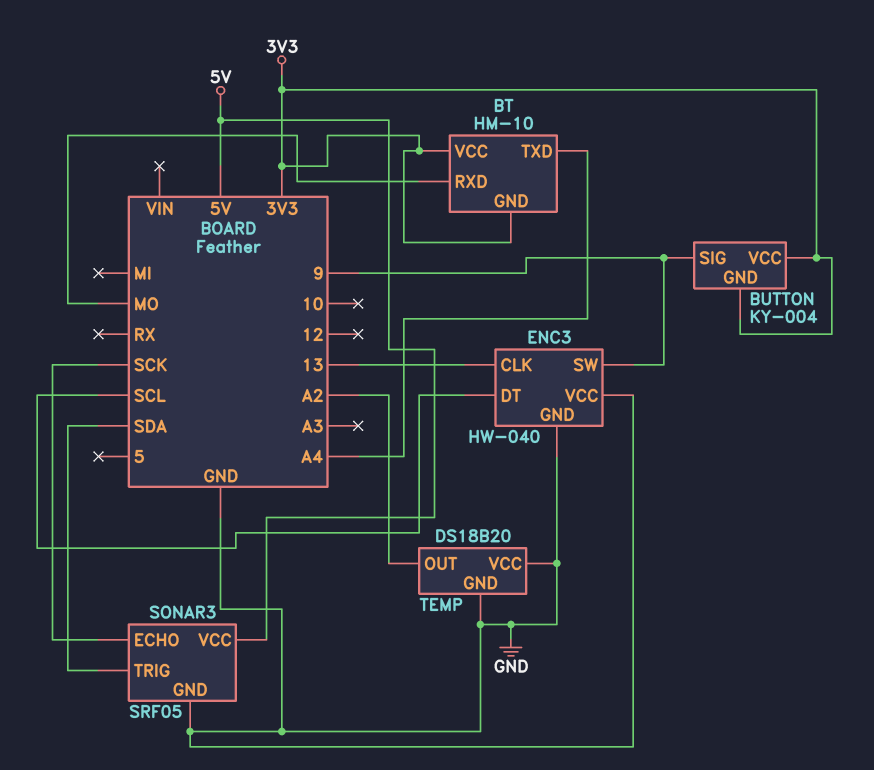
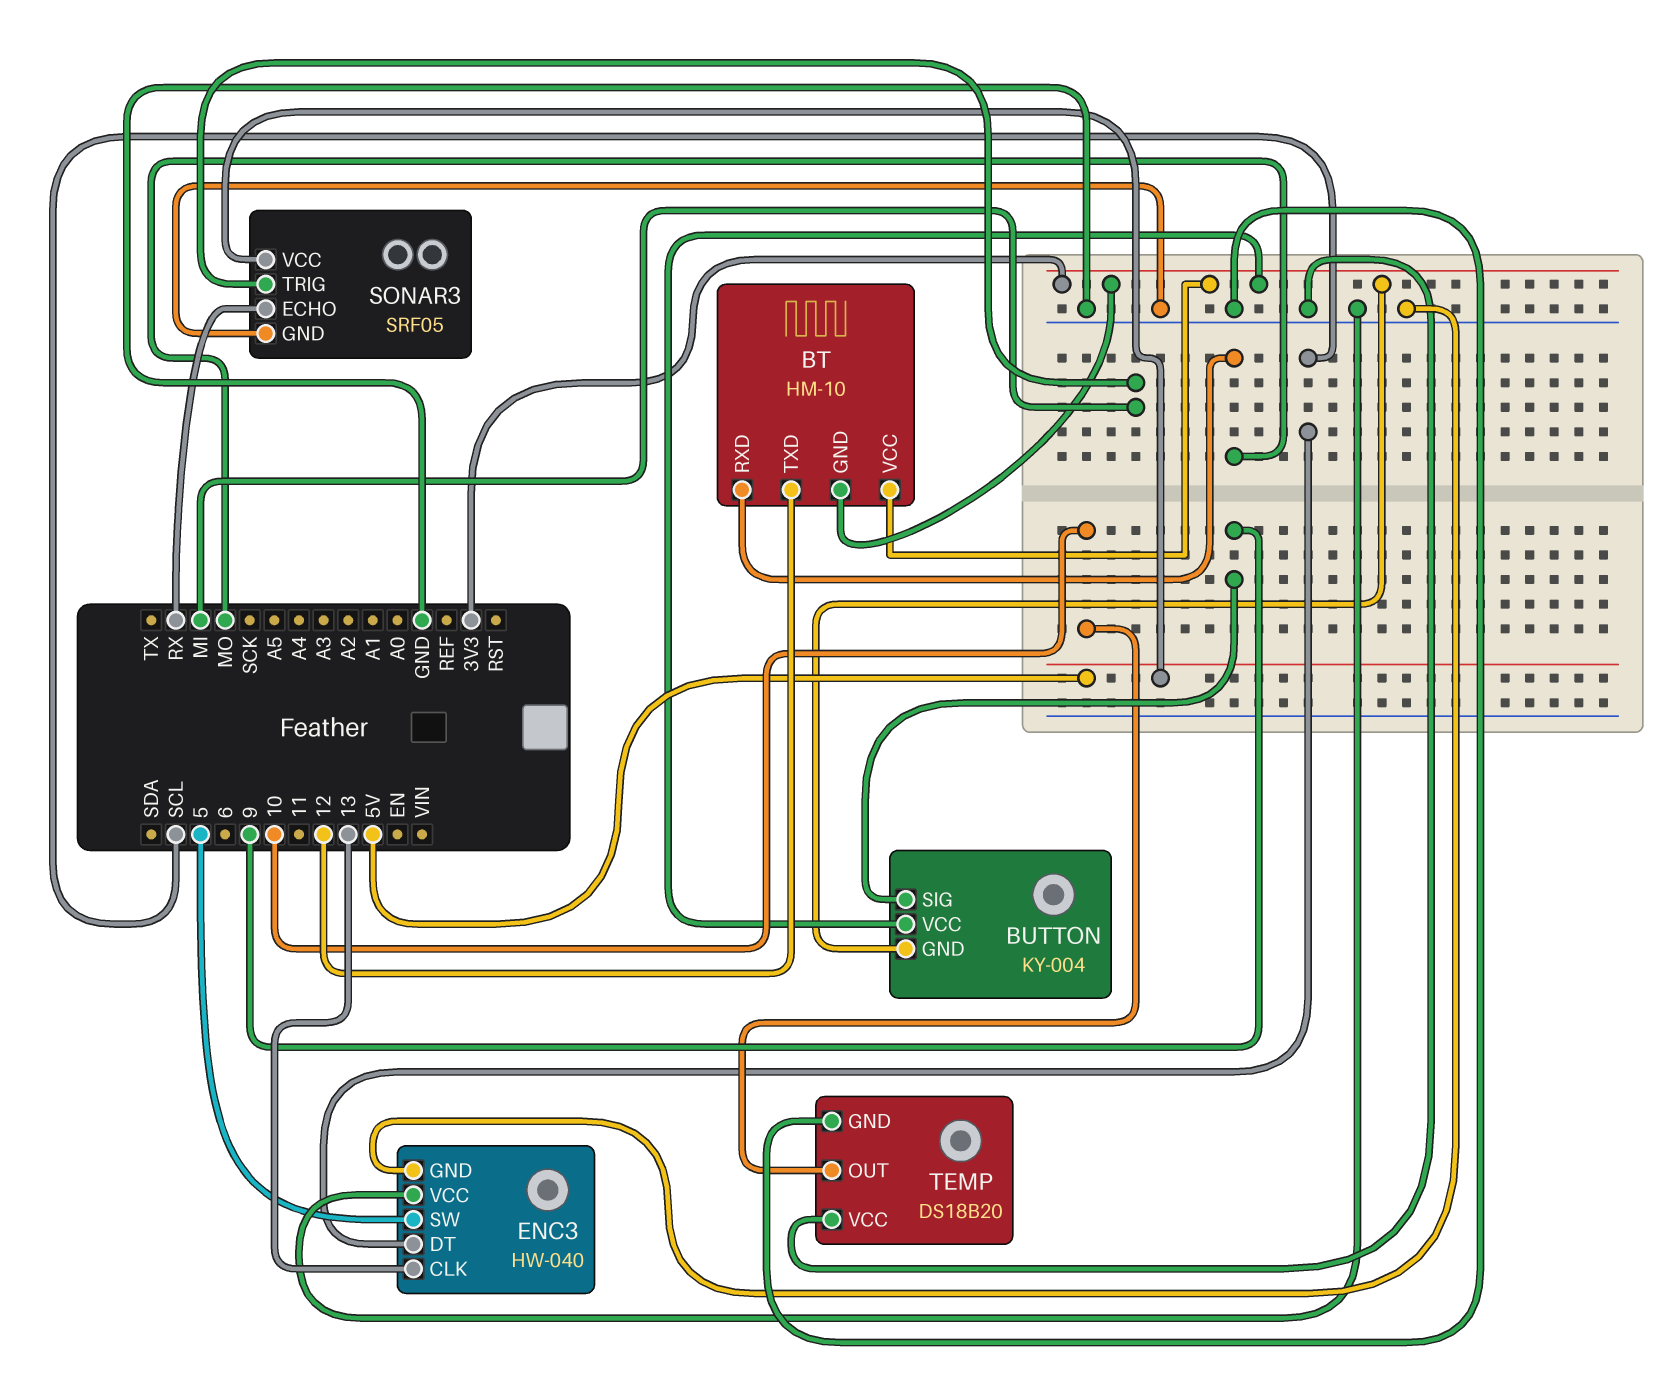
BT pin TXD: A4 -> 12
ENC3 pin SW: 9 -> 5
SONAR3 pin ECHO: SCK -> RX
SONAR3 pin TRIG: SDA -> MI
TEMP pin OUT: A2 -> 10

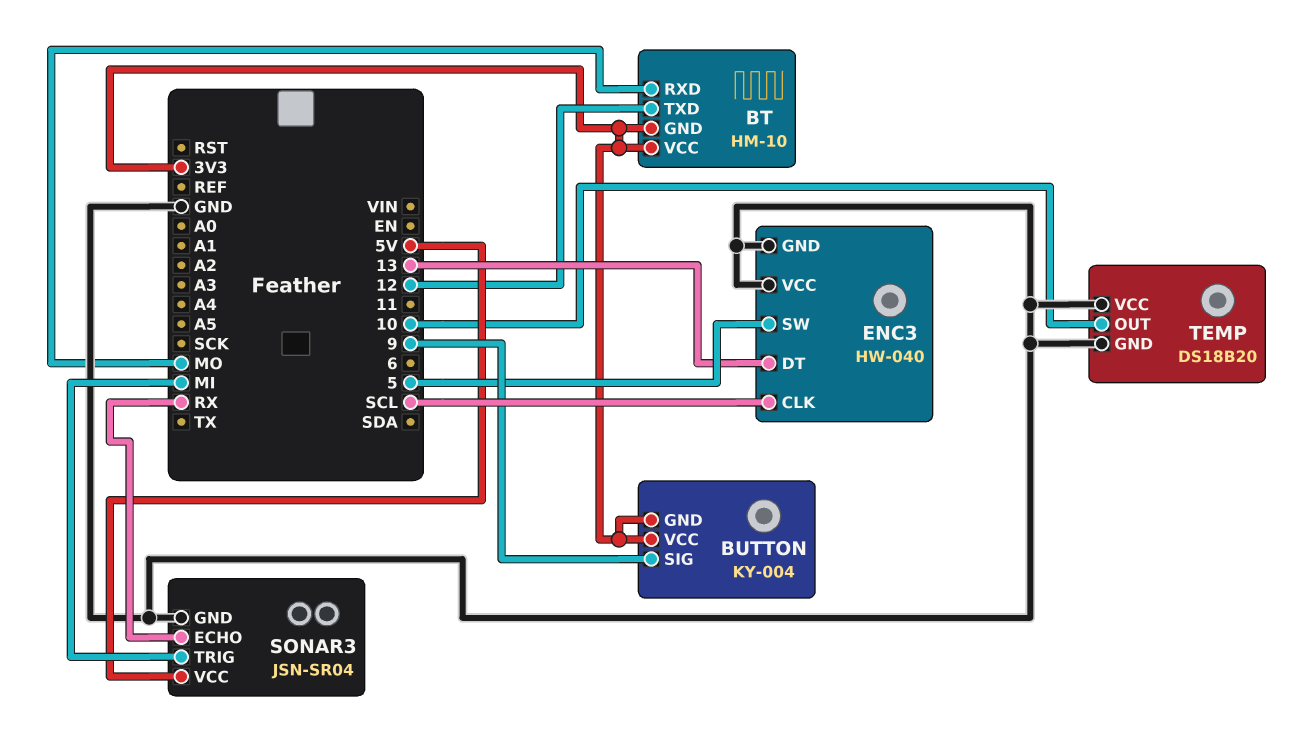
ENC3 pin CLK: 13 -> SCL
ENC3 pin DT: SCL -> 13
SONAR3: SRF05 -> JSN-SR04

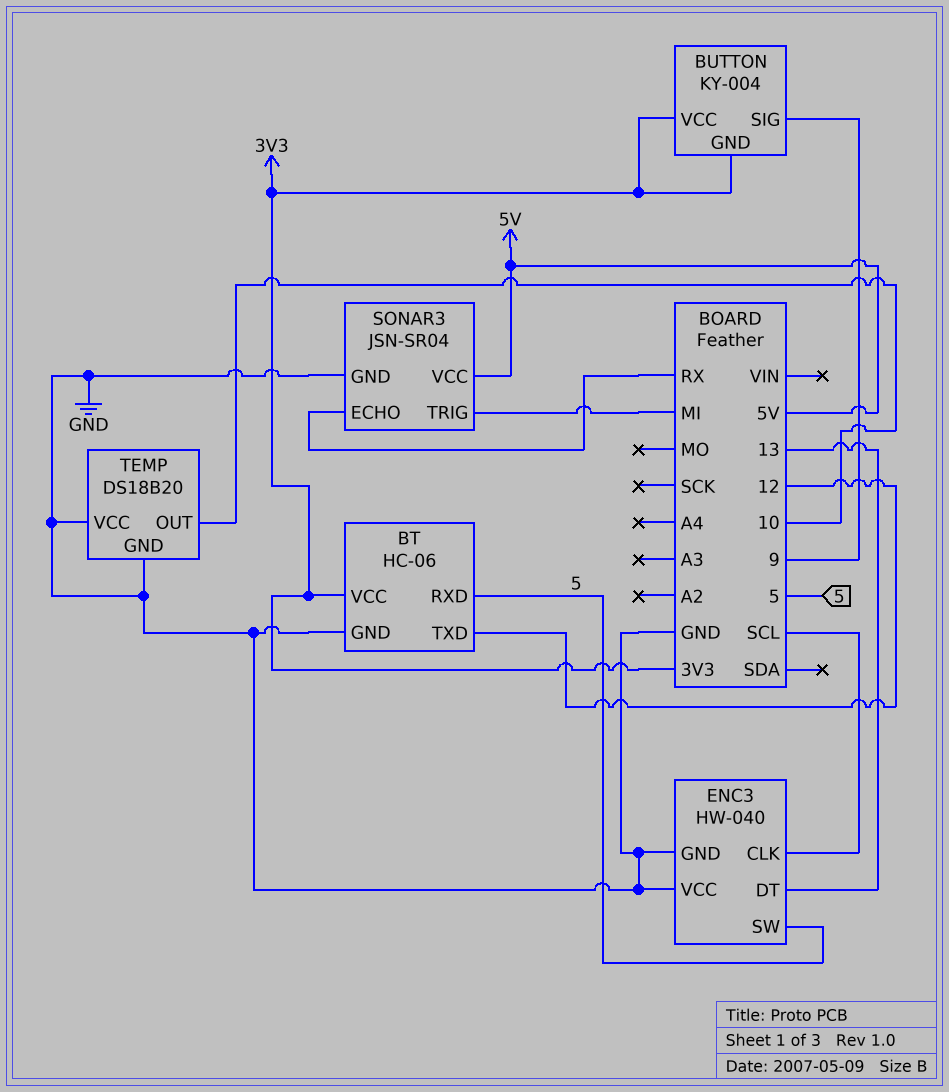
BT: HM-10 -> HC-06
BT pin GND: 3V3 -> GND
BT pin RXD: MO -> 5

